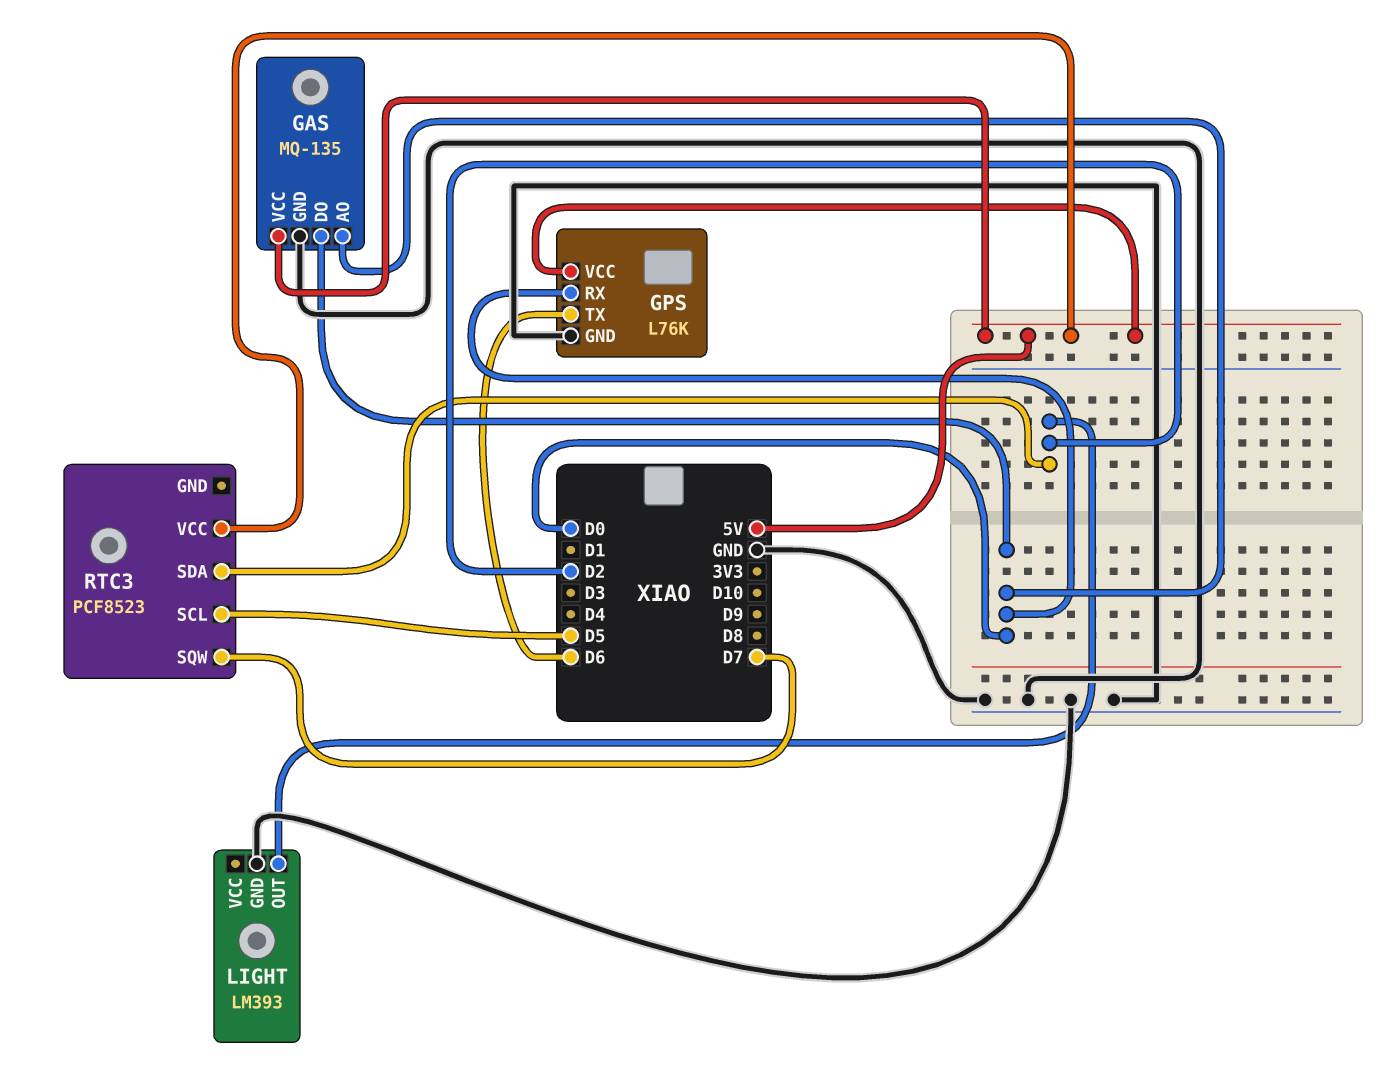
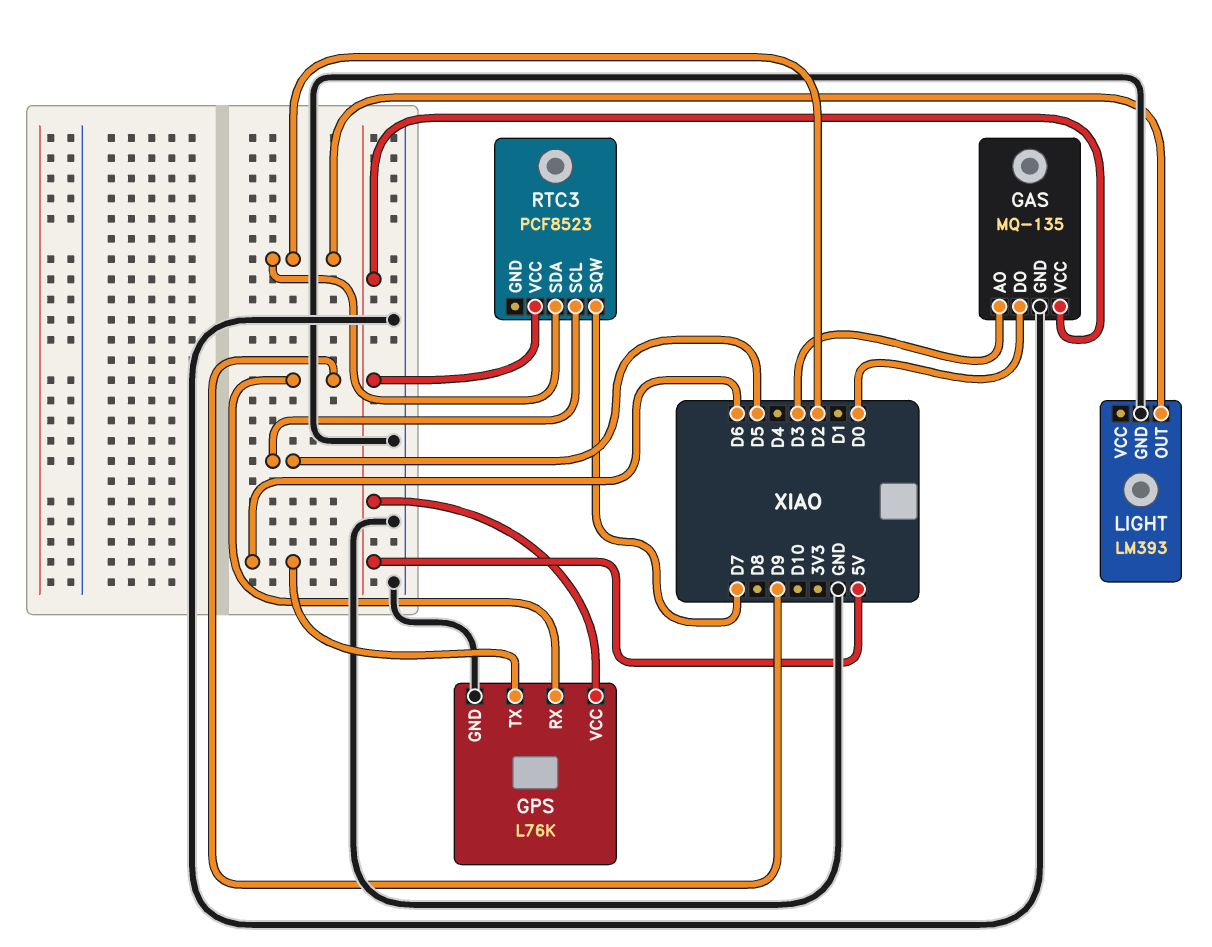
GAS pin AO: D0 -> D3
GPS pin RX: D0 -> D9

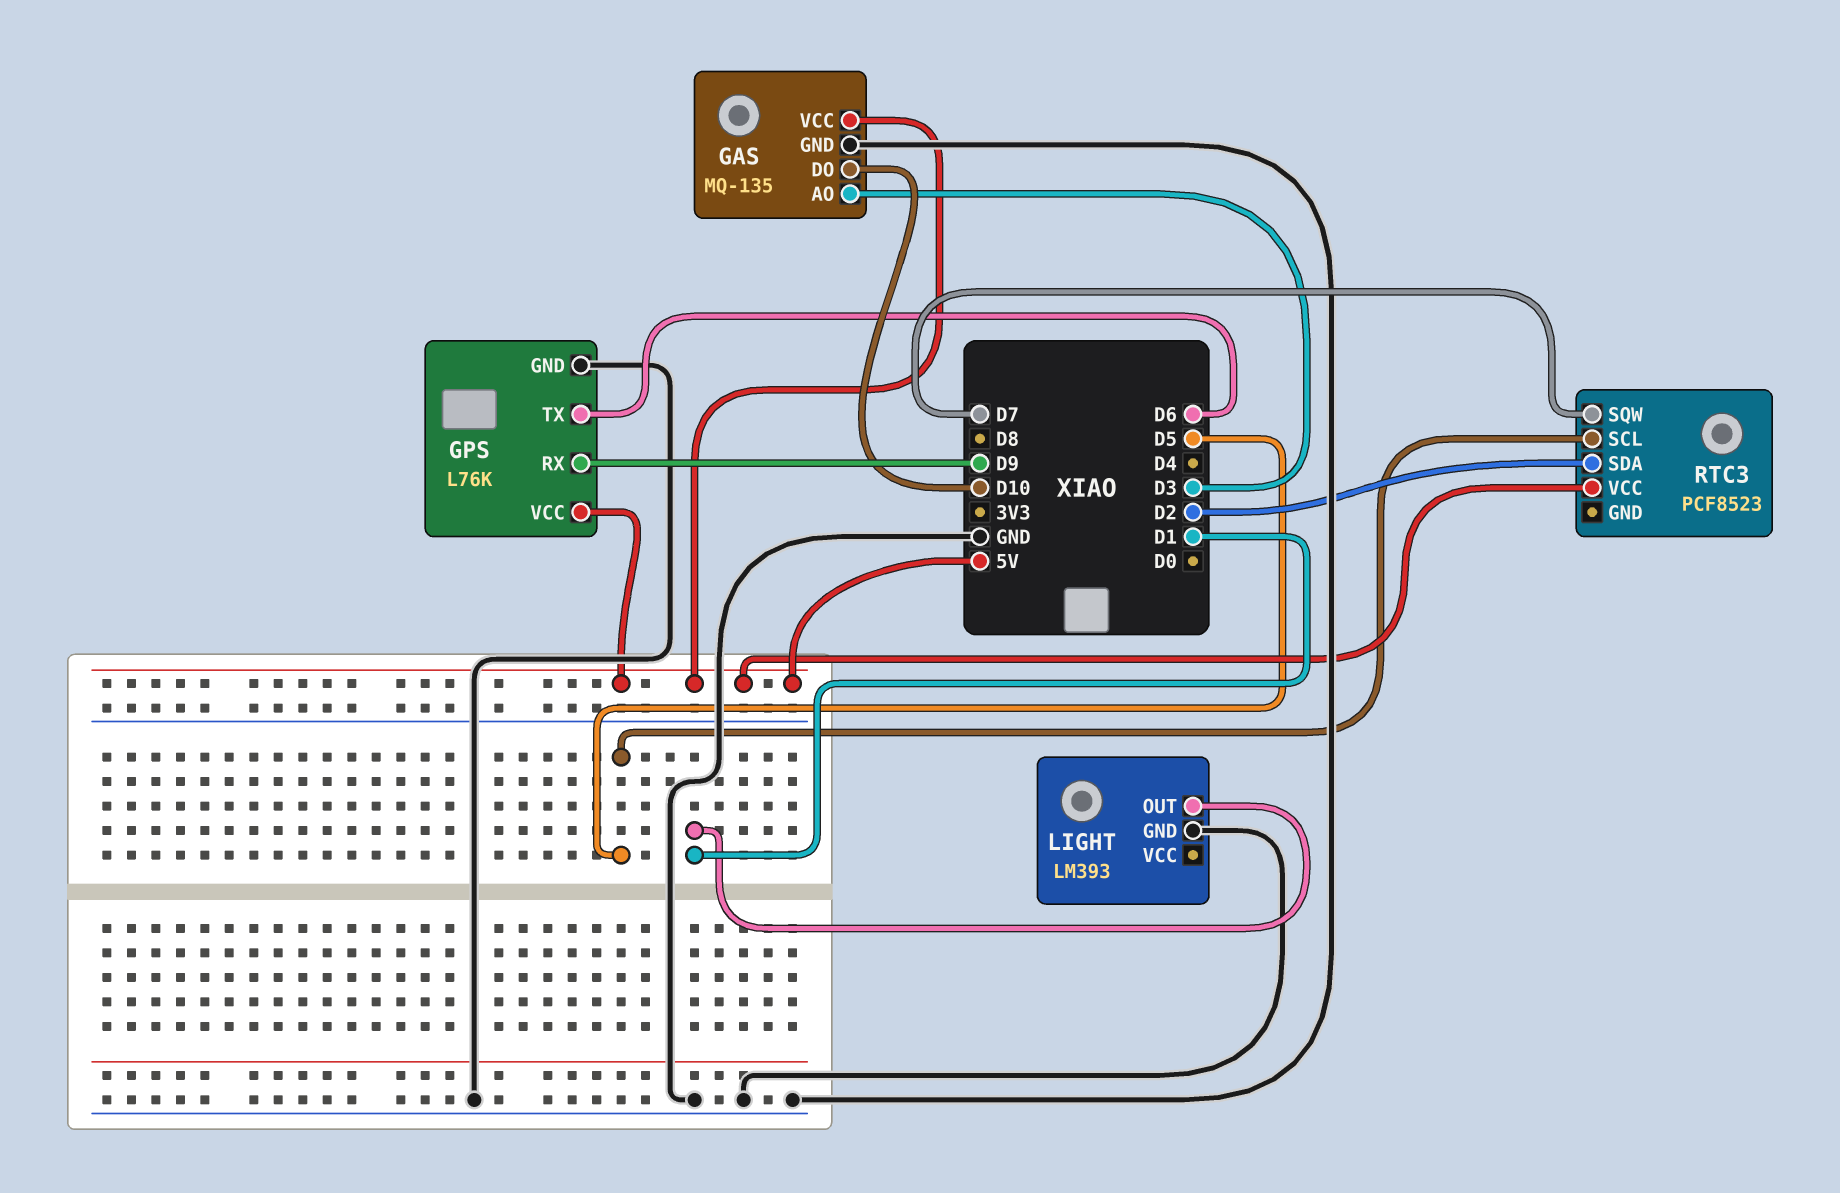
GAS pin DO: D0 -> D10
LIGHT pin OUT: D2 -> D1

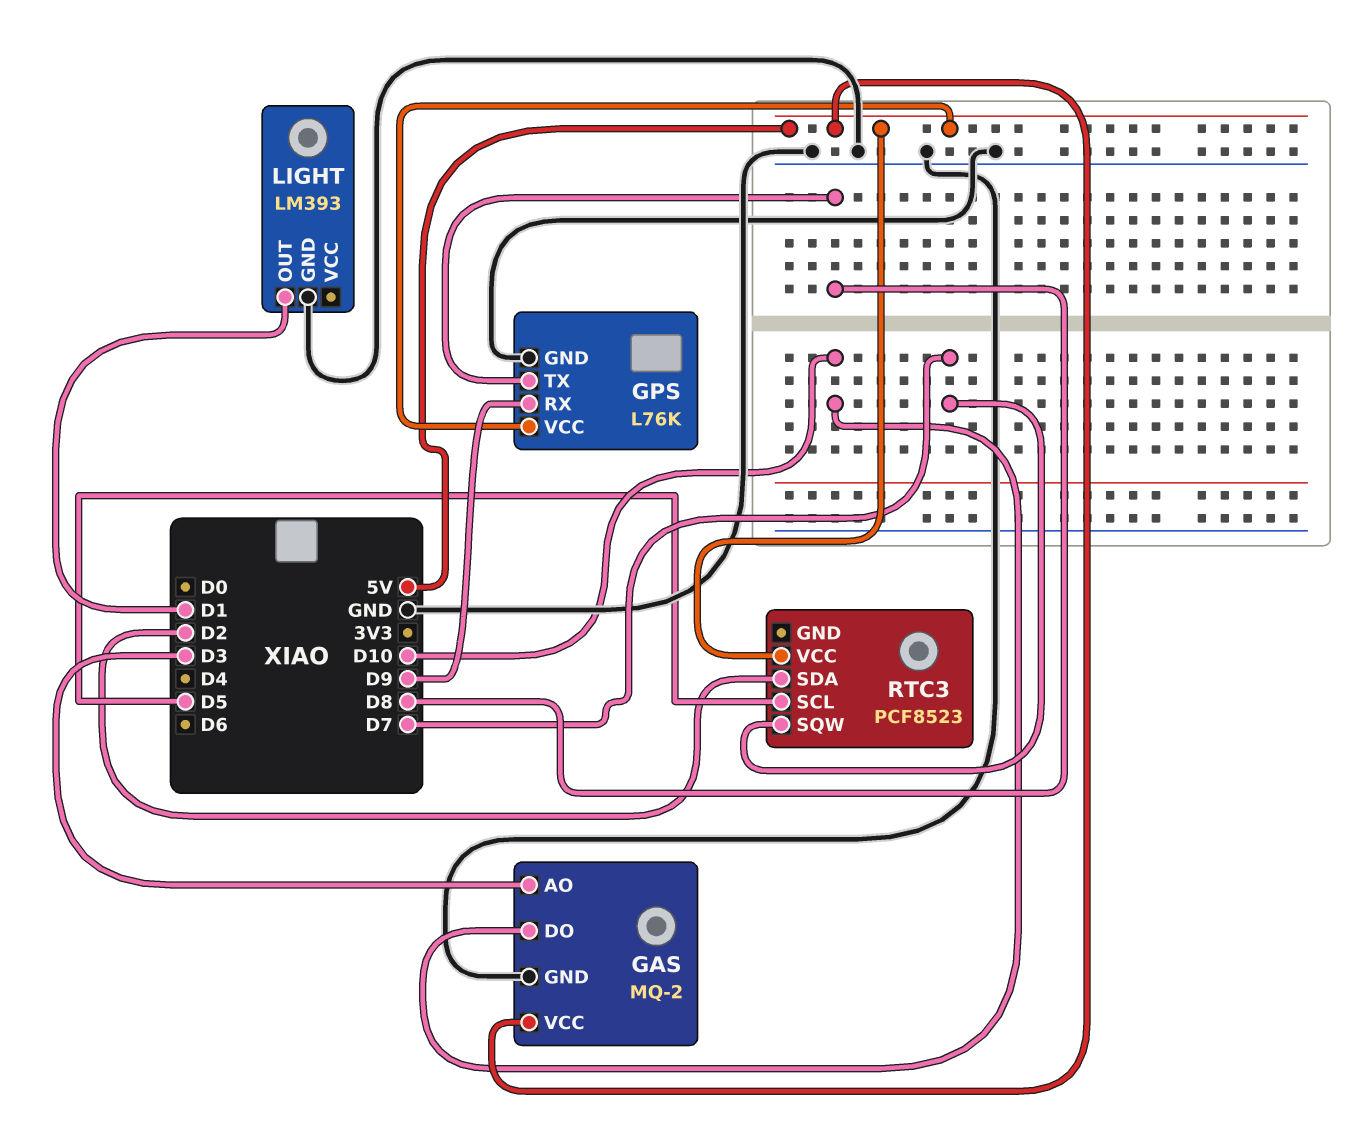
GAS: MQ-135 -> MQ-2
GPS pin TX: D6 -> D8

